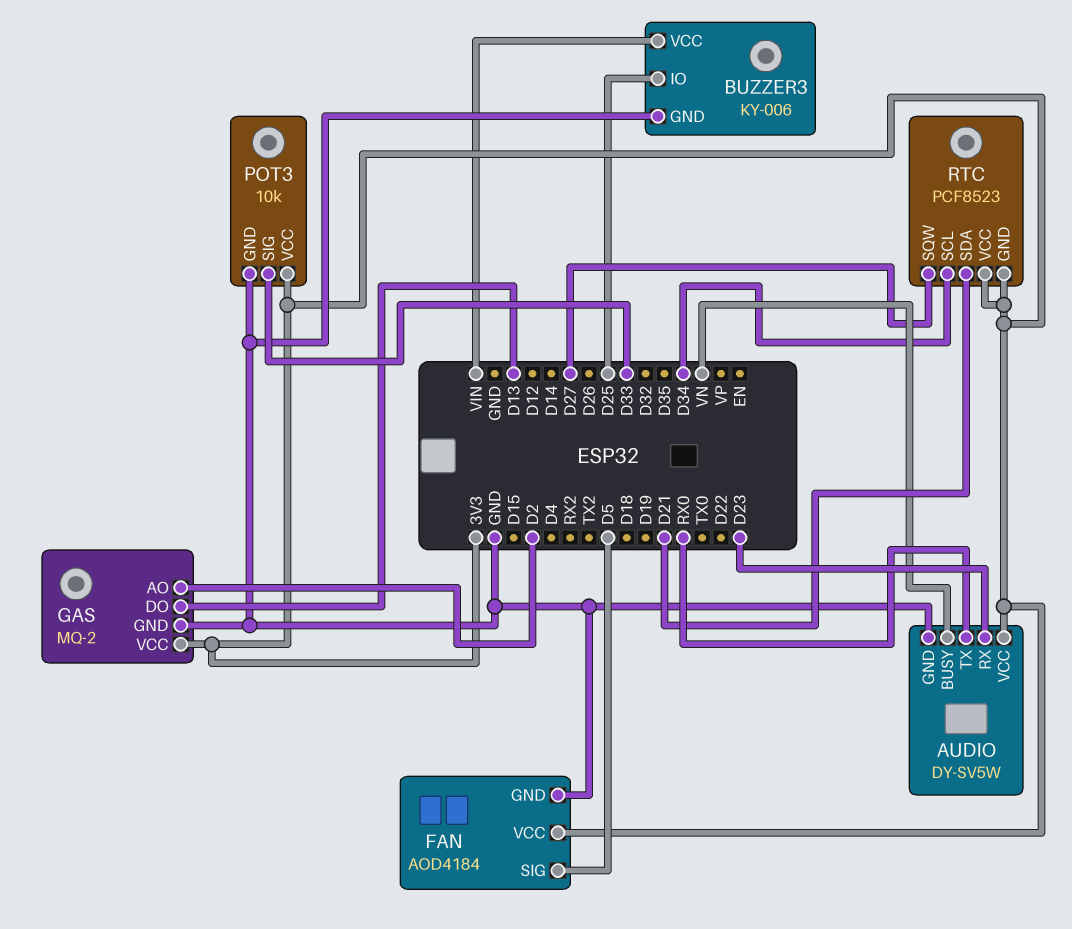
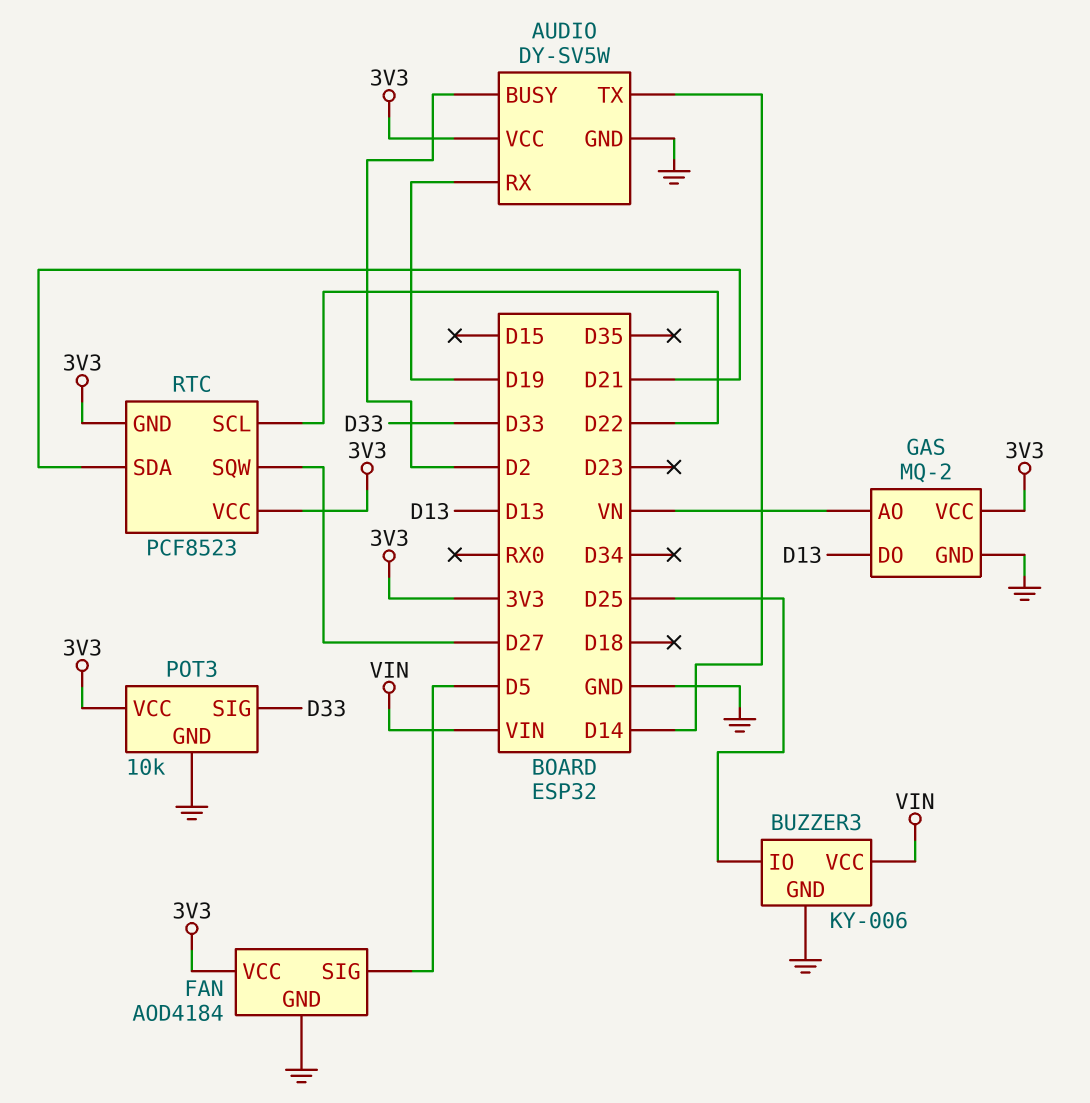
AUDIO pin BUSY: VN -> D2
AUDIO pin RX: D23 -> D19
AUDIO pin TX: RX0 -> D14
GAS pin AO: D2 -> VN
RTC pin SCL: D34 -> D22

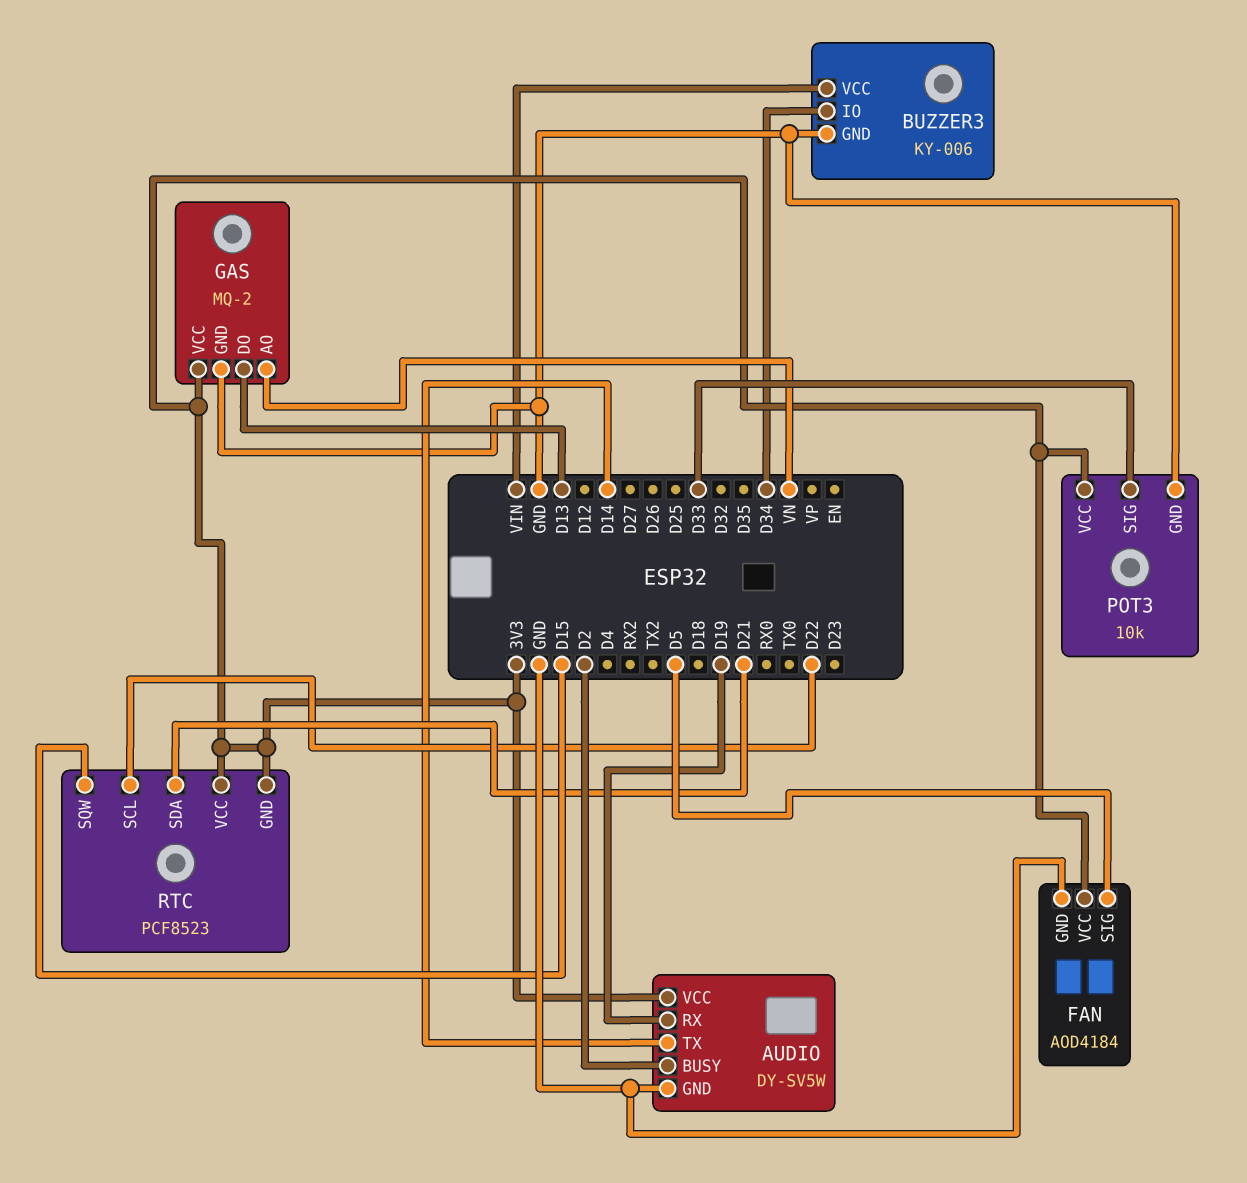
BUZZER3 pin IO: D25 -> D34
RTC pin SQW: D27 -> D15

